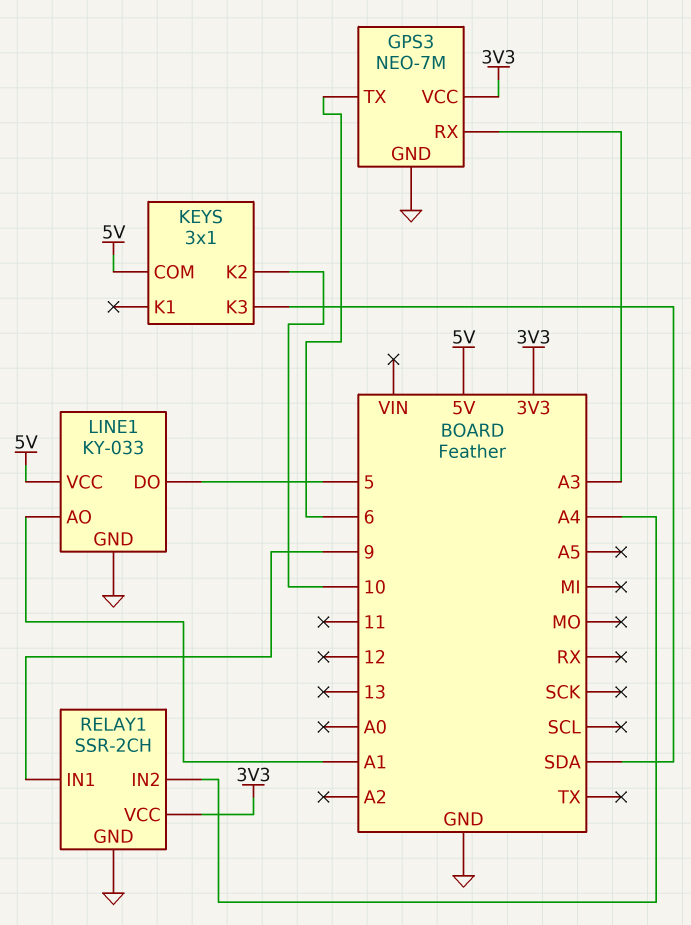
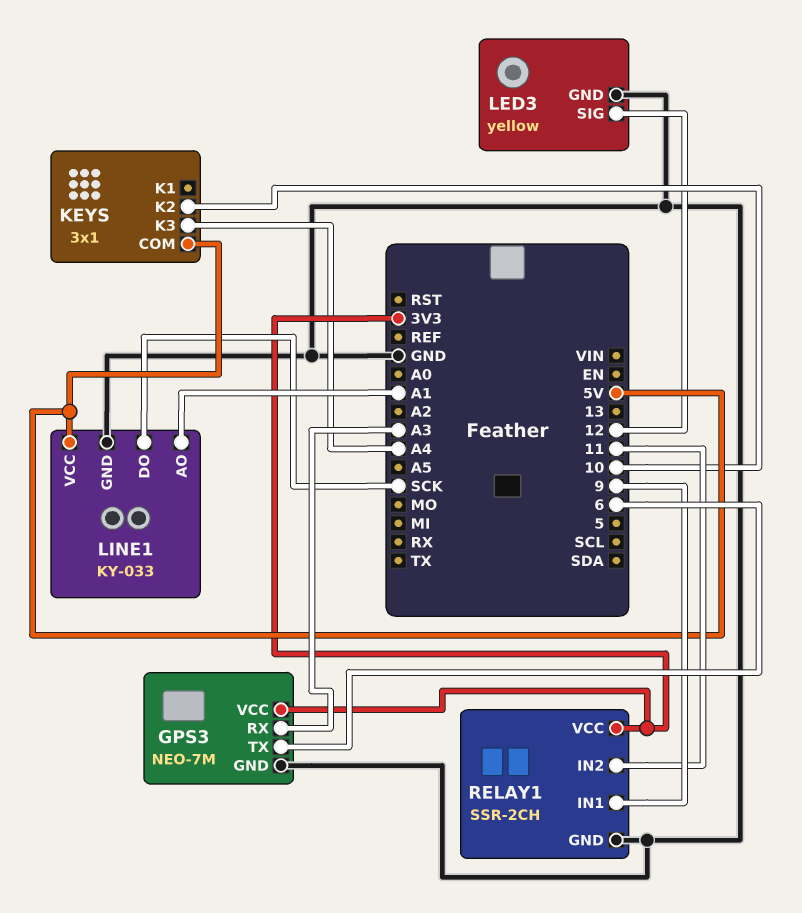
KEYS pin K3: SDA -> A4
LED3: none -> yellow
LED3 pin GND: none -> GND
LED3 pin SIG: none -> 12
LINE1 pin DO: 5 -> SCK
RELAY1 pin IN2: A4 -> 11

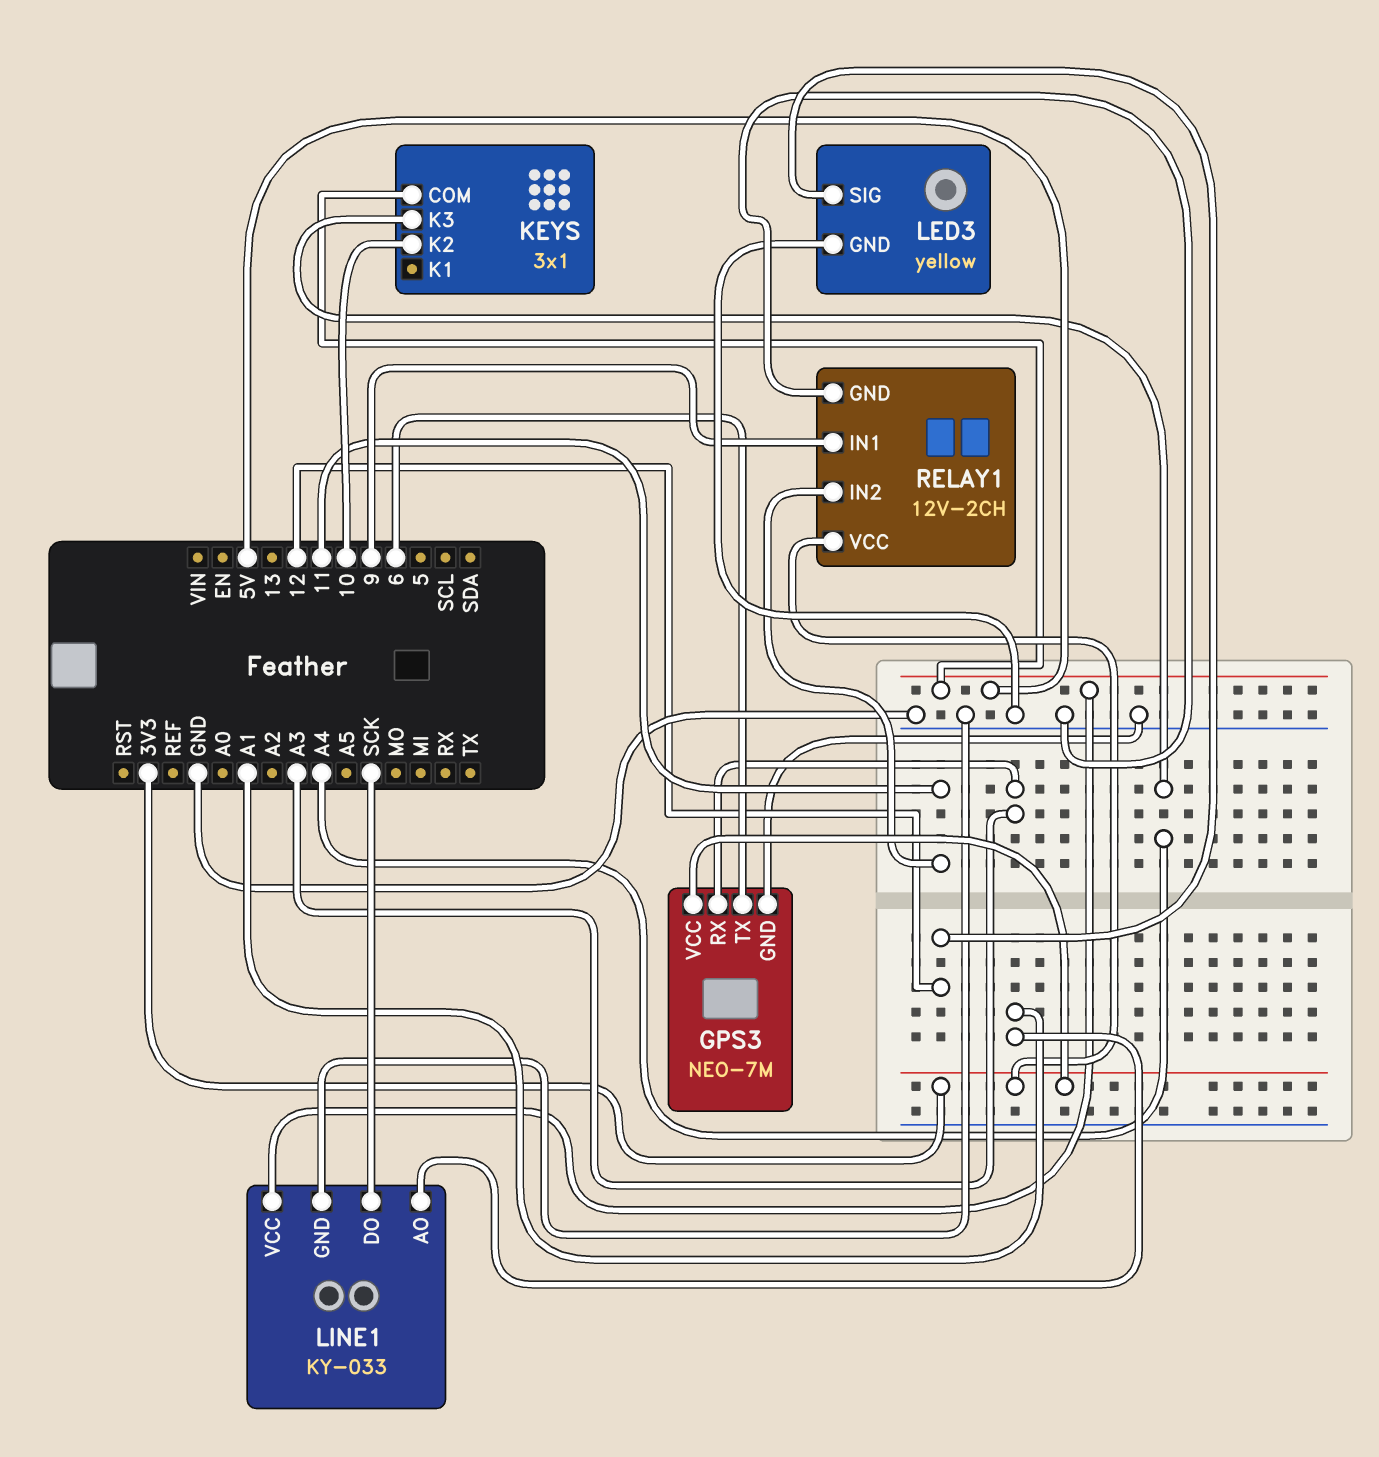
RELAY1: SSR-2CH -> 12V-2CH

